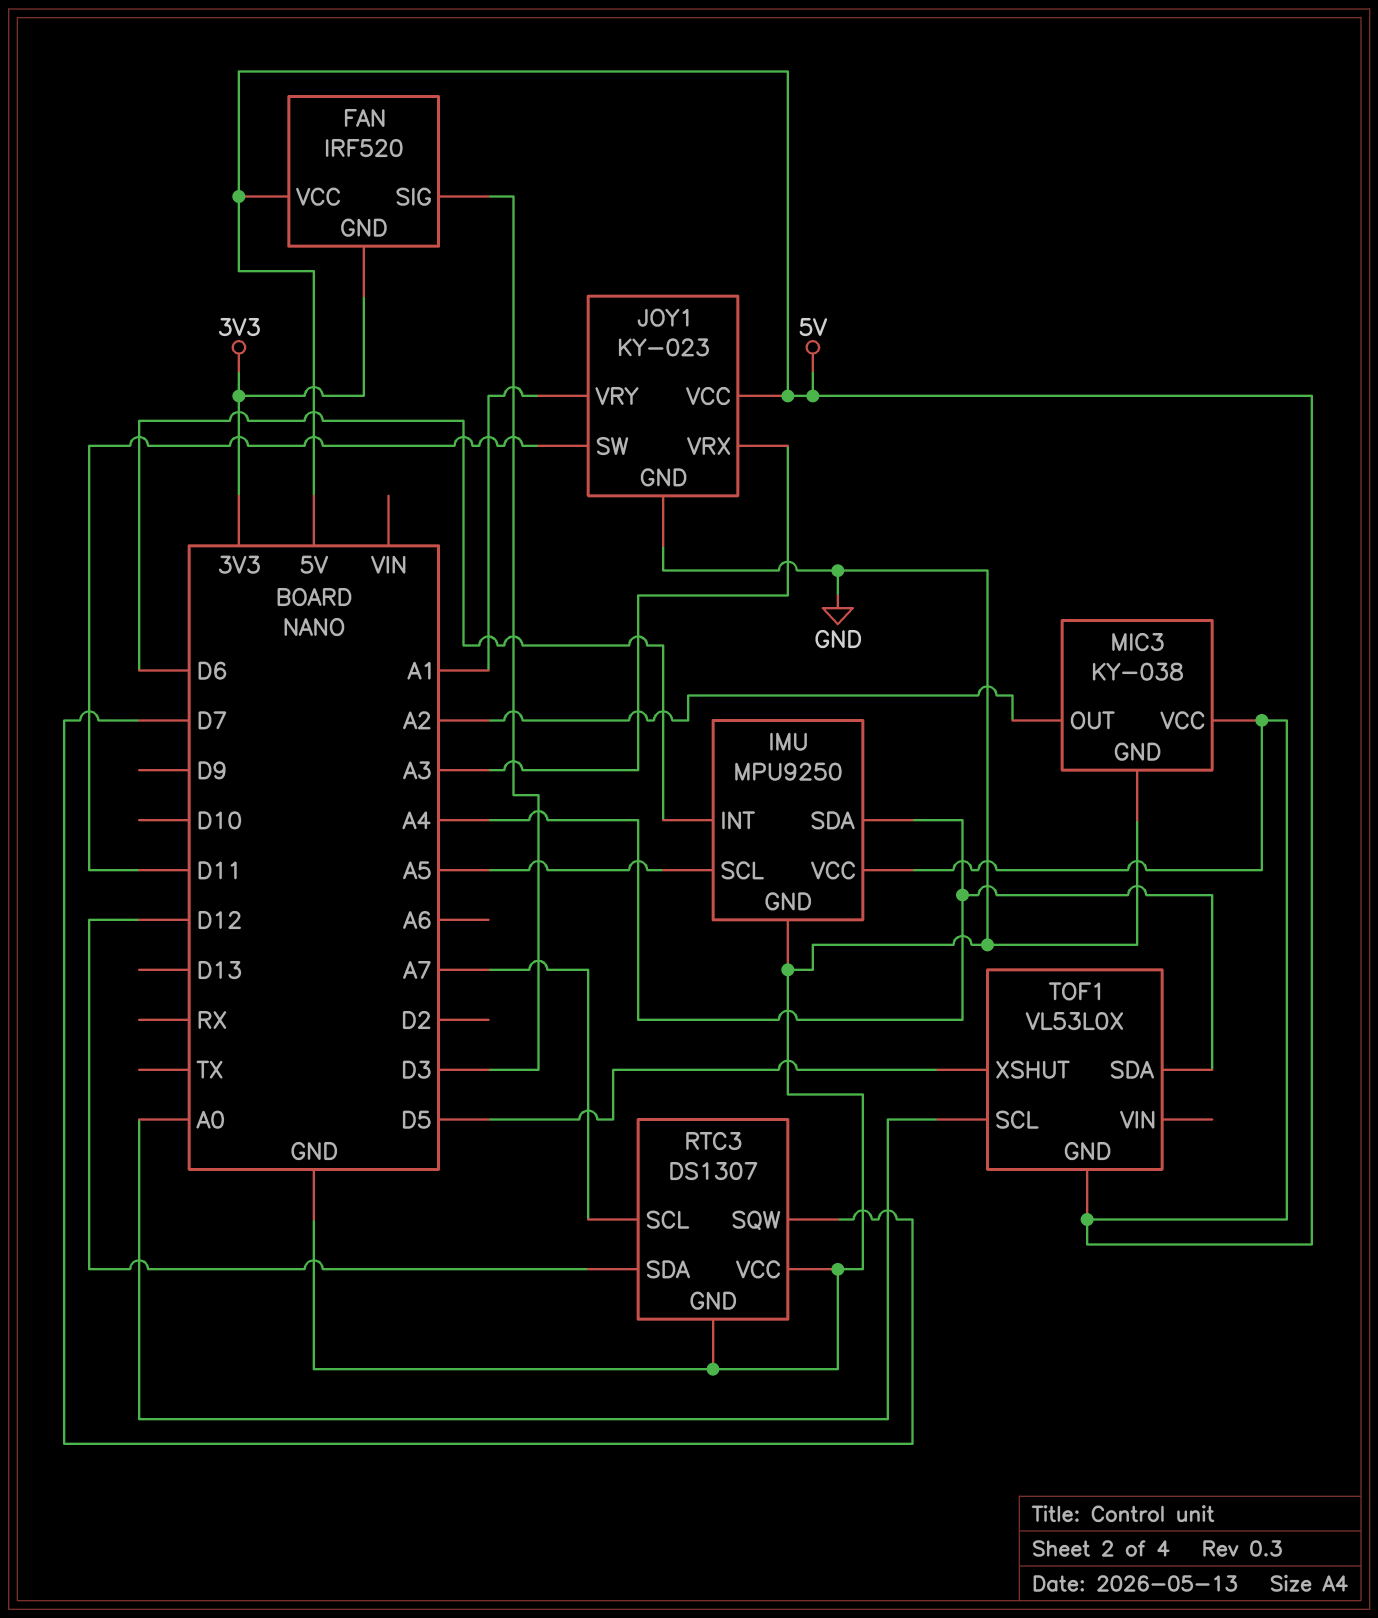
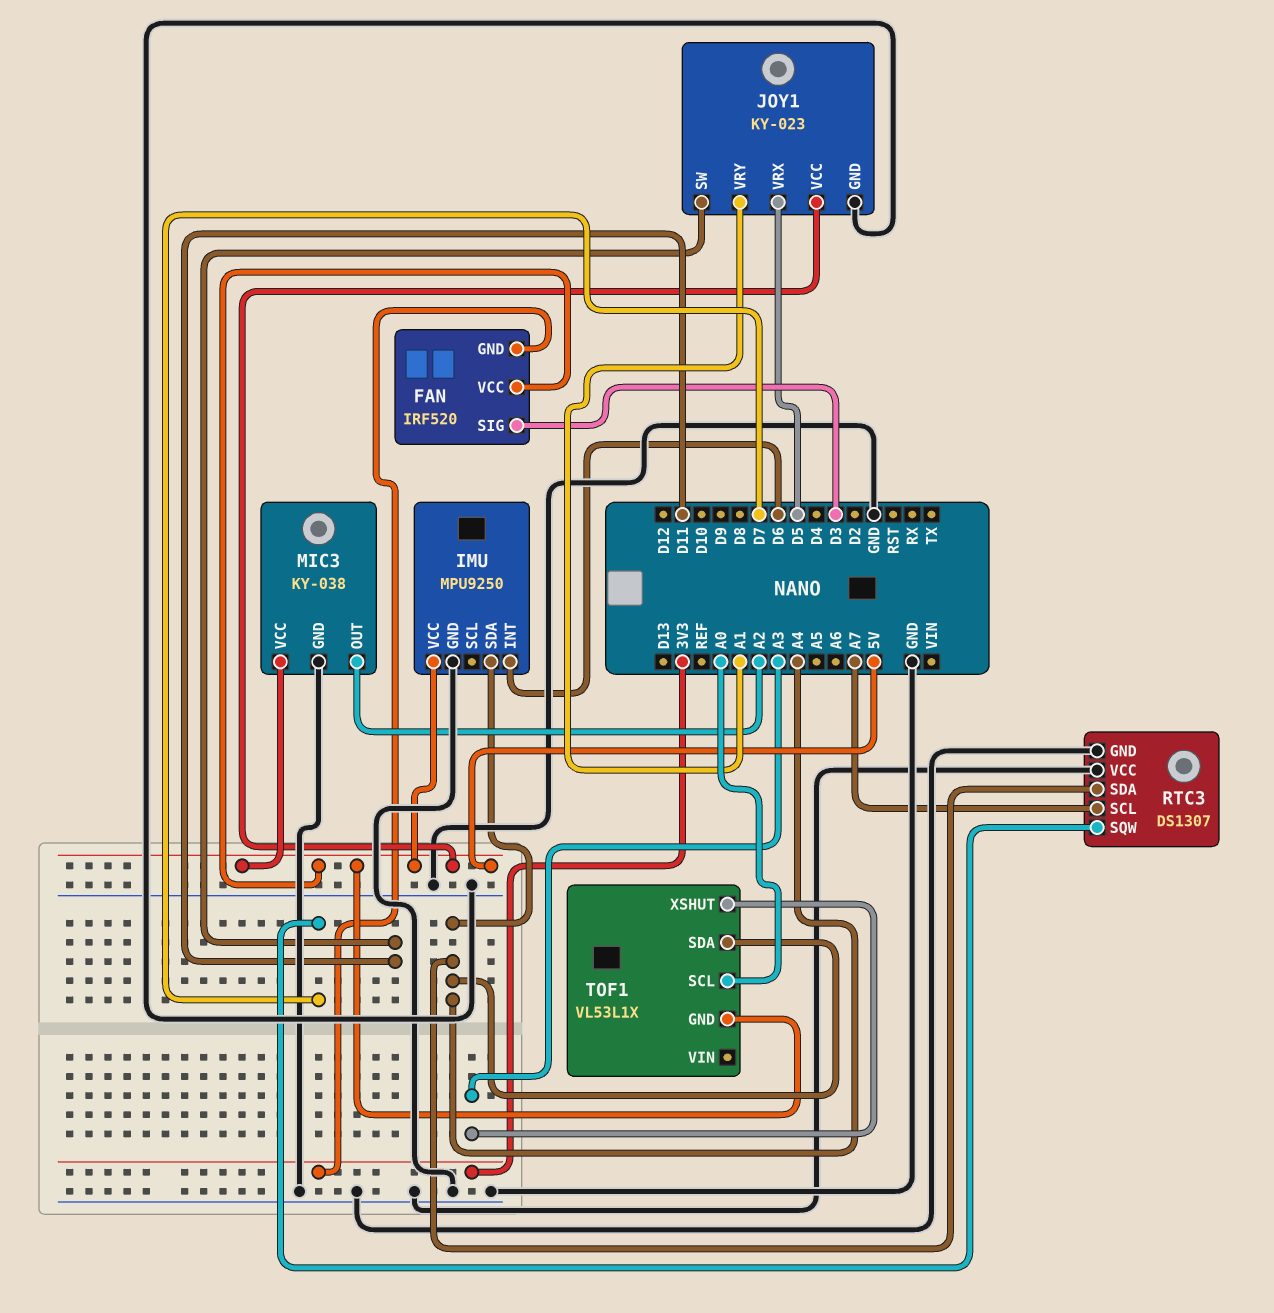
IMU pin SCL: A5 -> none
JOY1 pin VRX: A3 -> D5
RTC3 pin SDA: D12 -> A4
TOF1: VL53L0X -> VL53L1X
TOF1 pin XSHUT: D5 -> A3

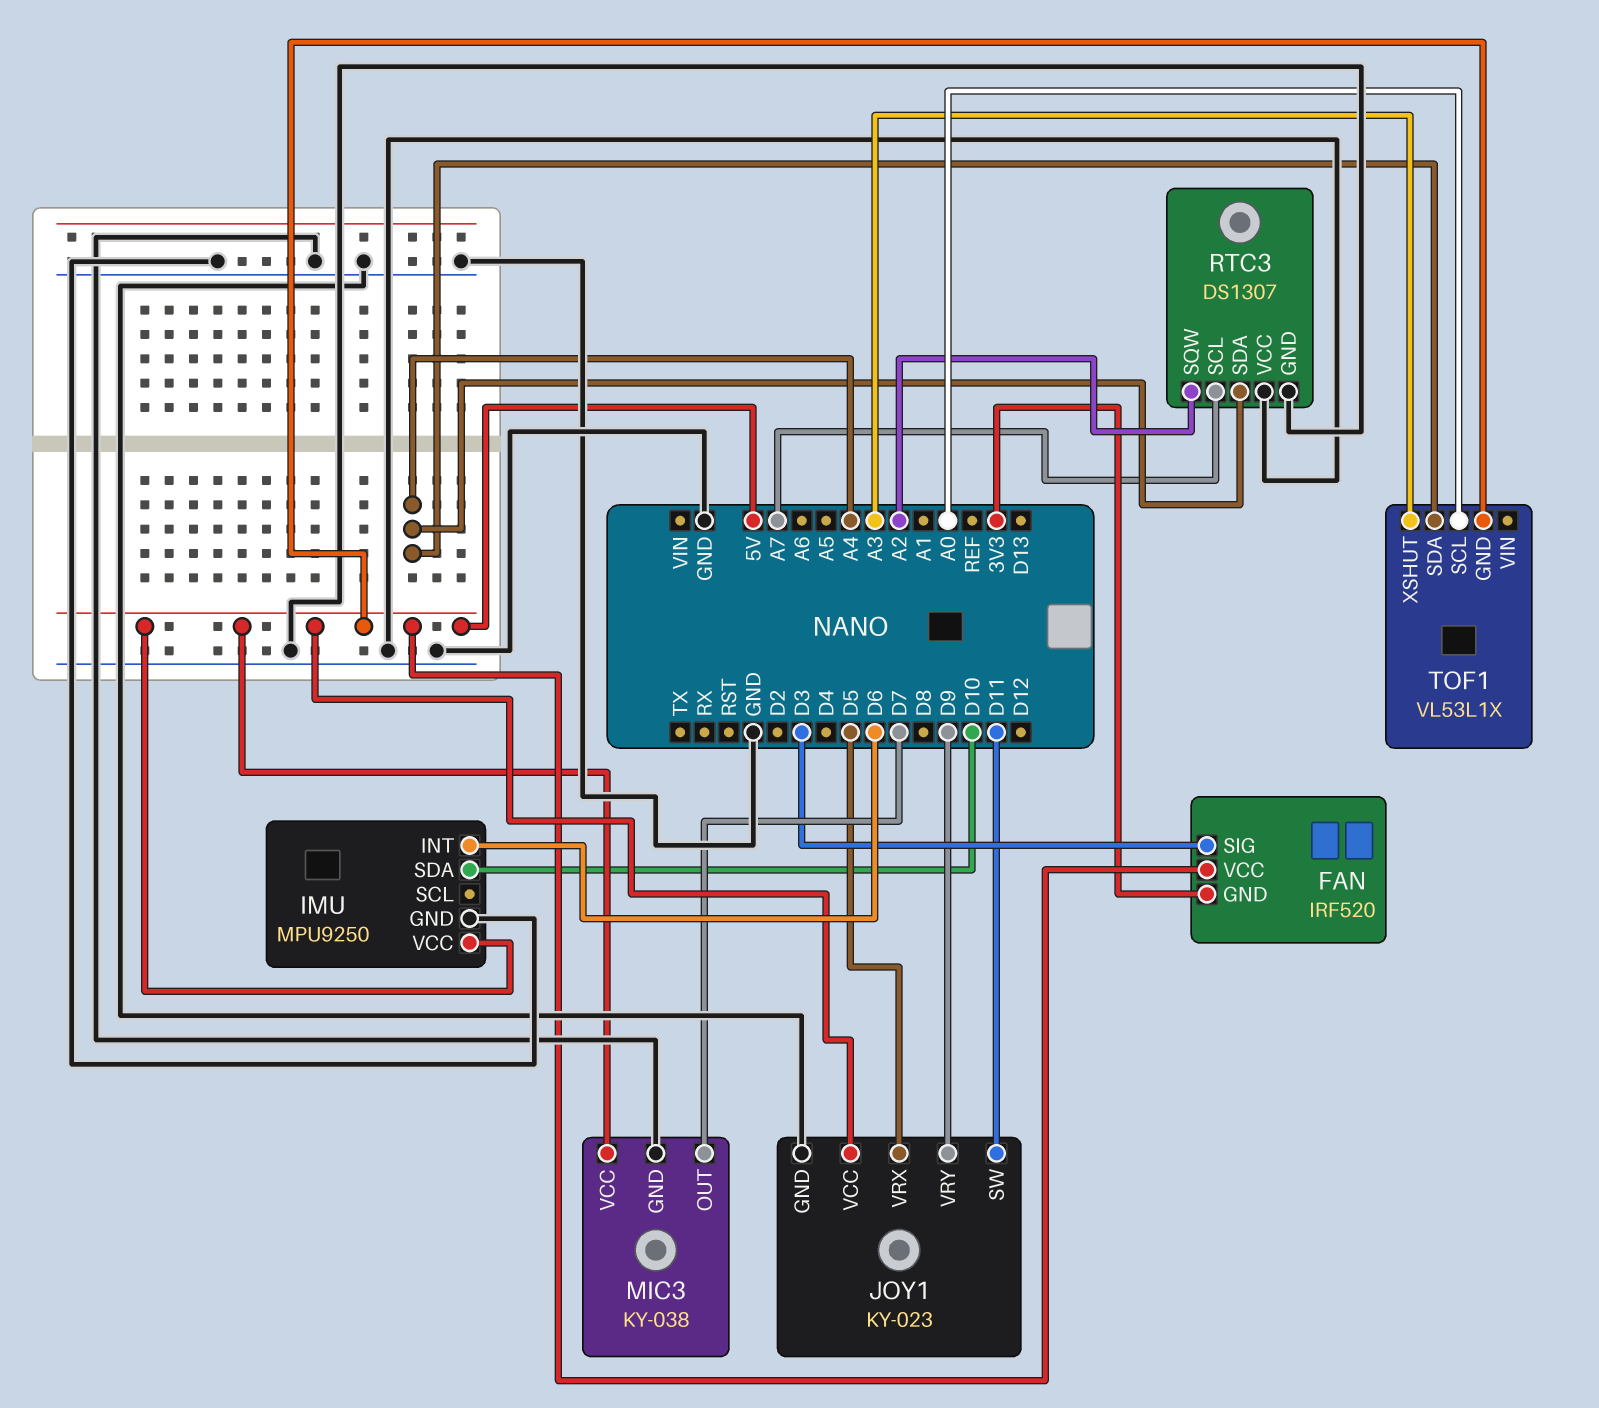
IMU pin SDA: A4 -> D10
JOY1 pin VRY: A1 -> D9
MIC3 pin OUT: A2 -> D7
RTC3 pin SQW: D7 -> A2

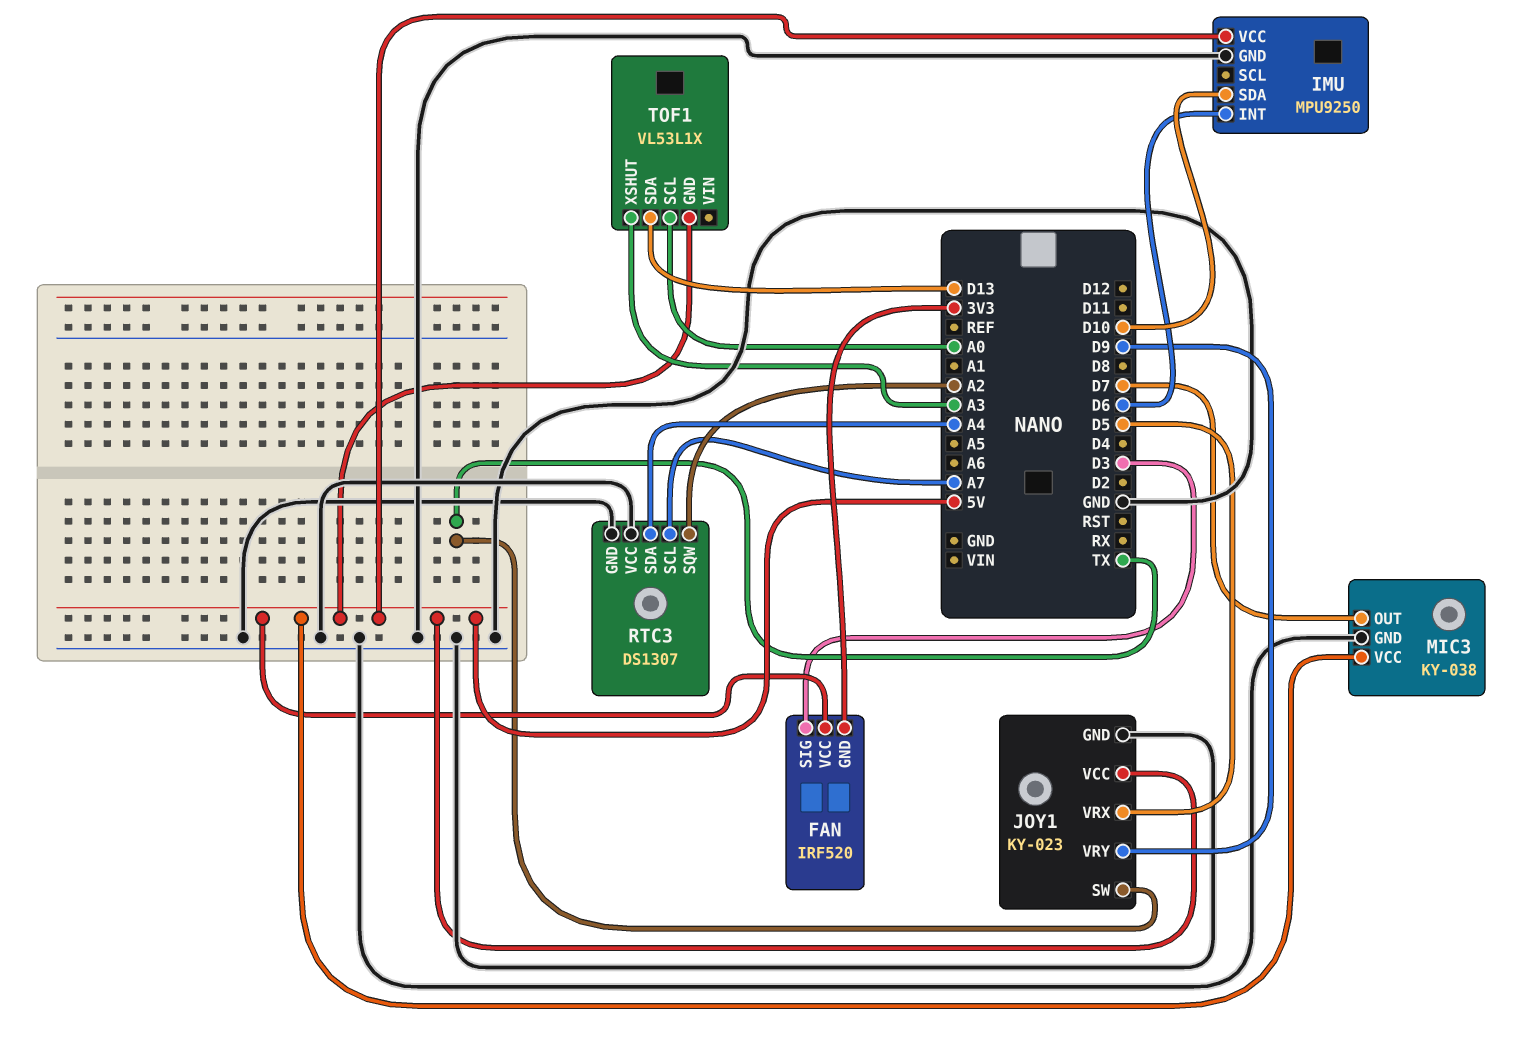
JOY1 pin SW: D11 -> TX
TOF1 pin SDA: A4 -> D13

